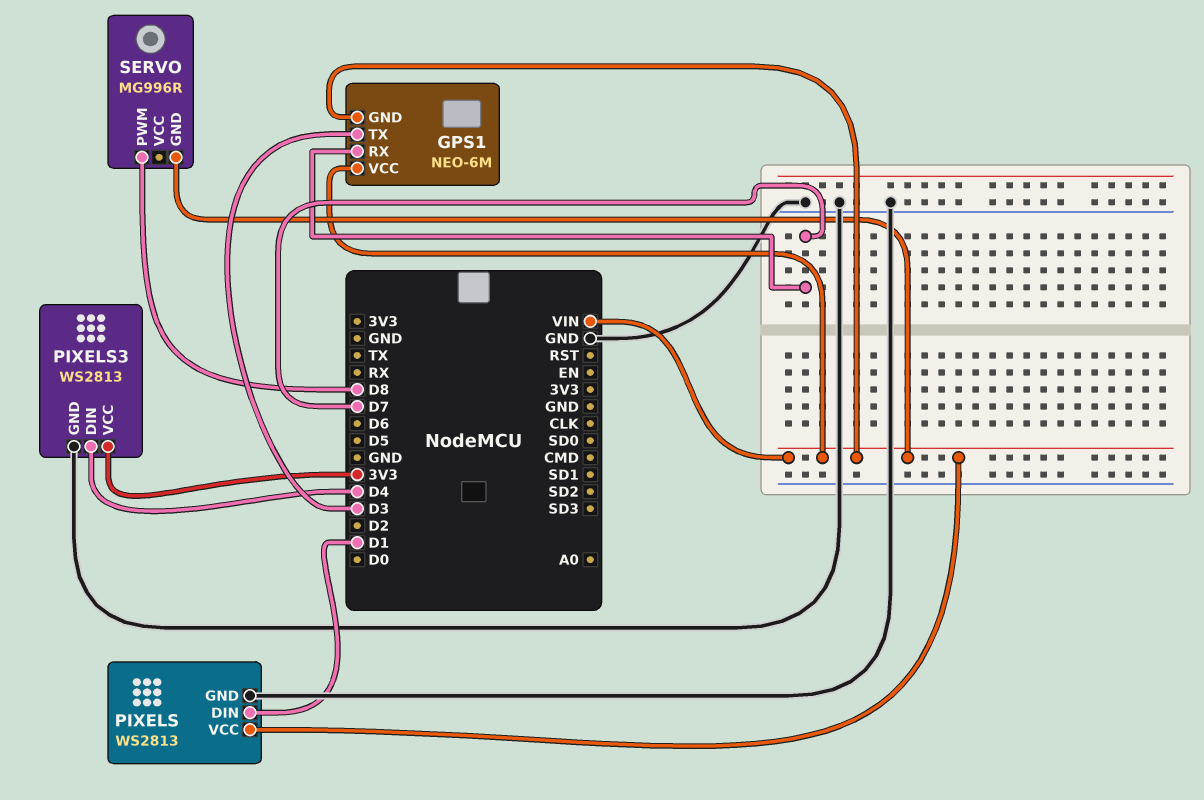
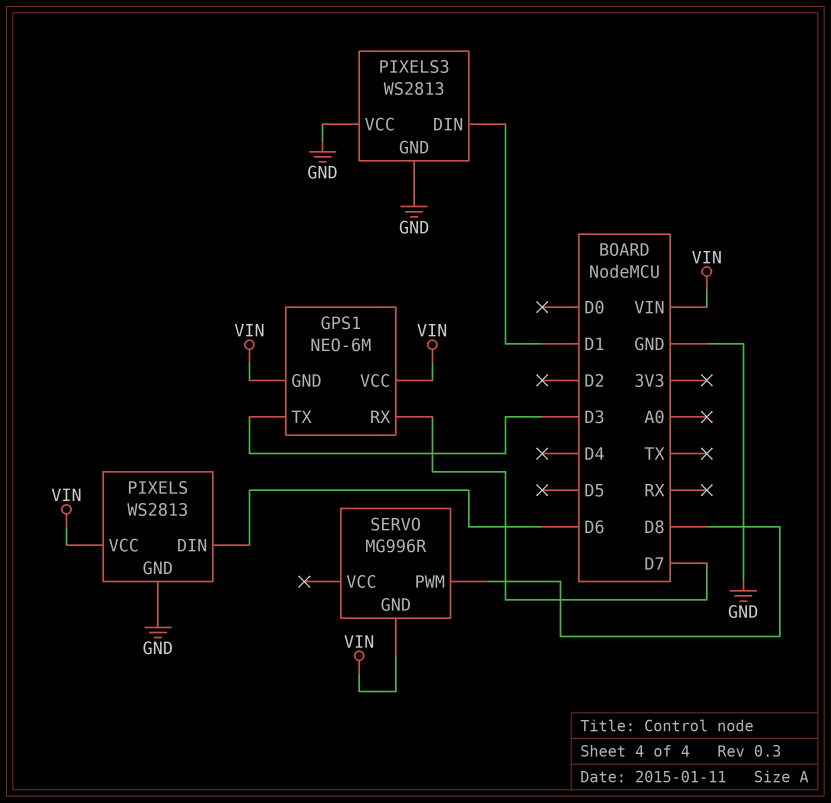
PIXELS pin DIN: D1 -> D6
PIXELS3 pin DIN: D4 -> D1
PIXELS3 pin VCC: 3V3 -> GND

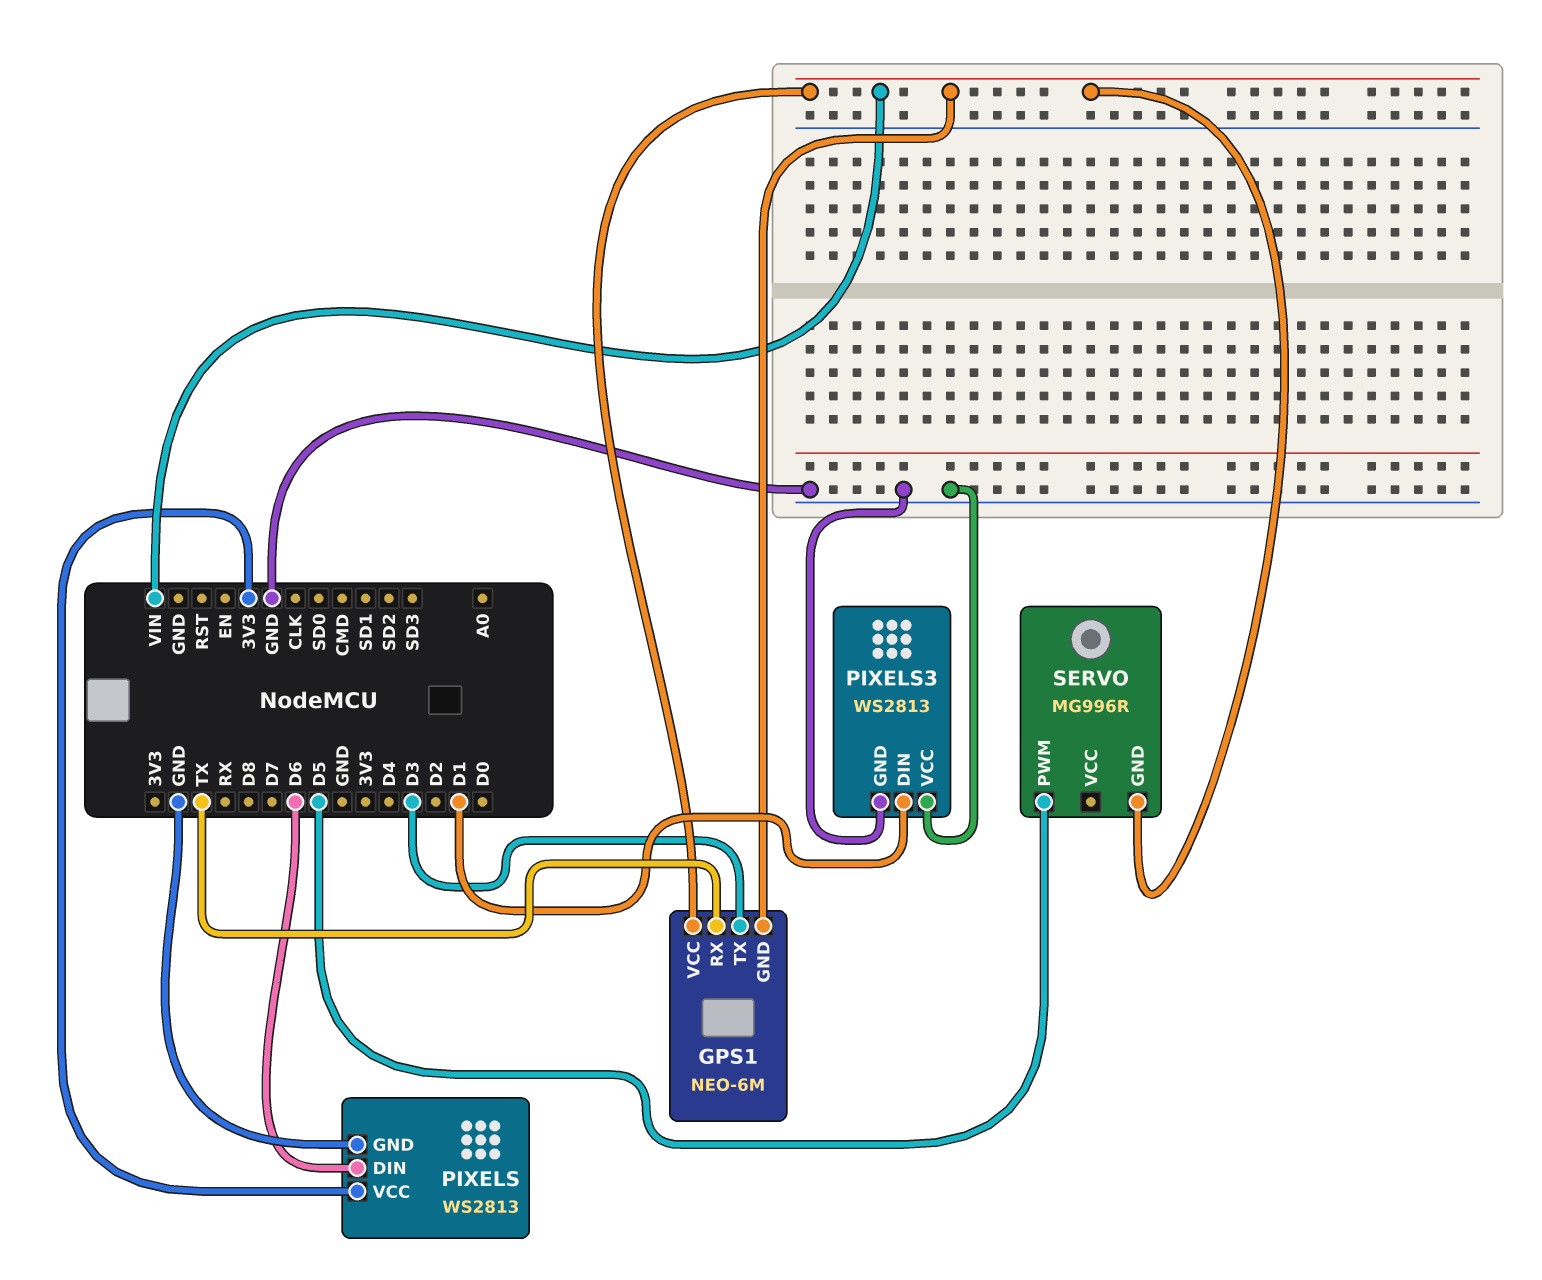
GPS1 pin RX: D7 -> TX
PIXELS pin VCC: VIN -> 3V3
SERVO pin PWM: D8 -> D5

